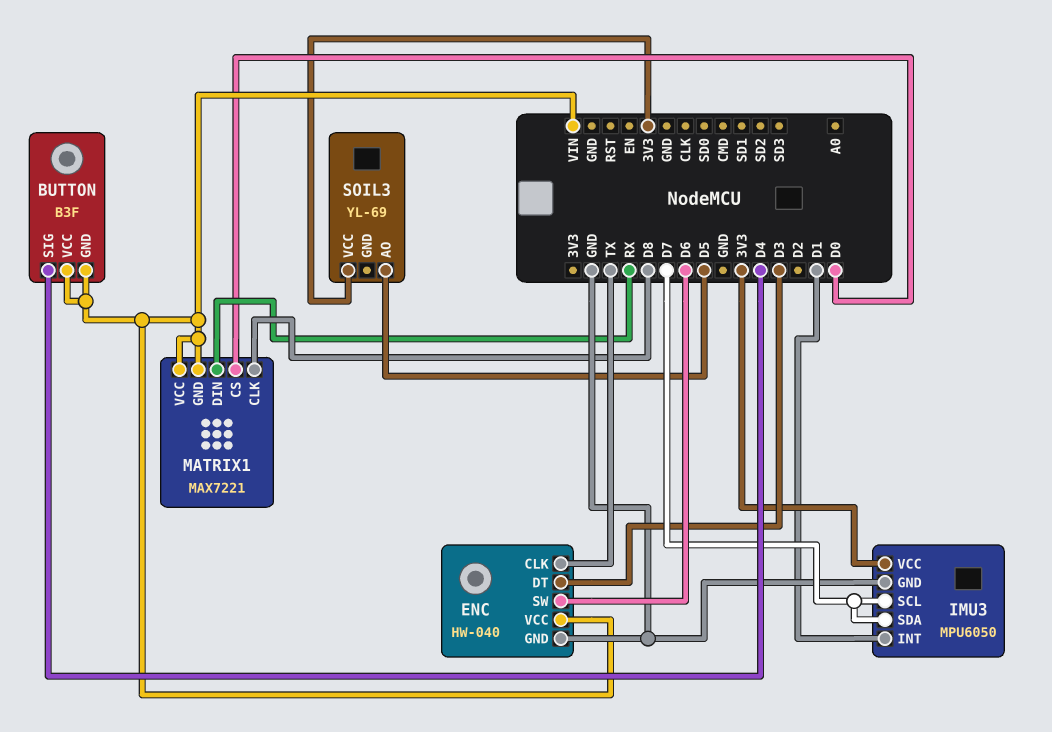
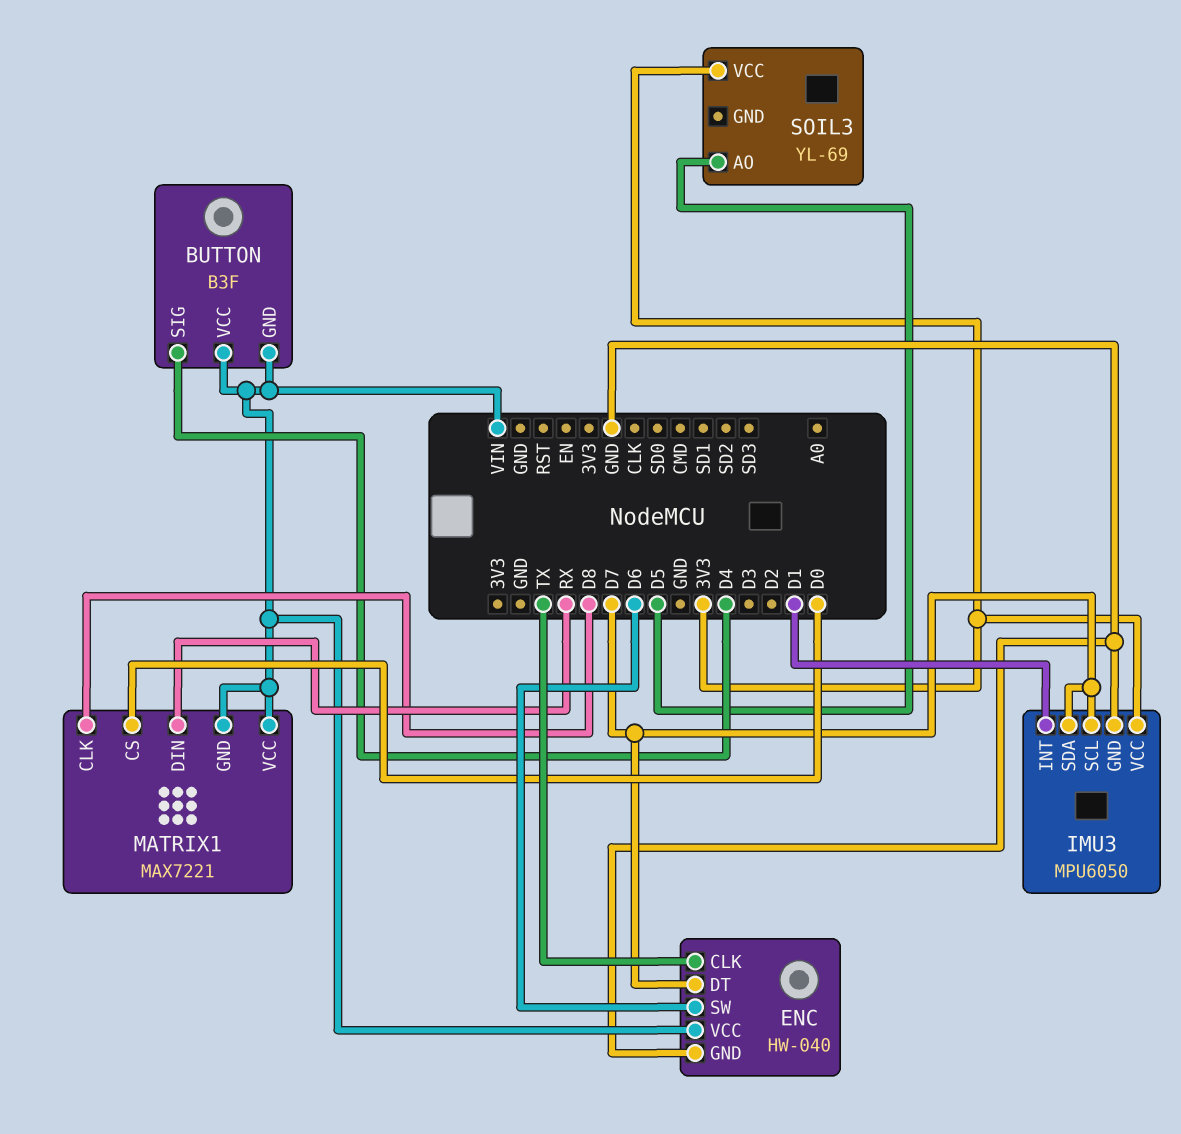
ENC pin DT: D3 -> D7

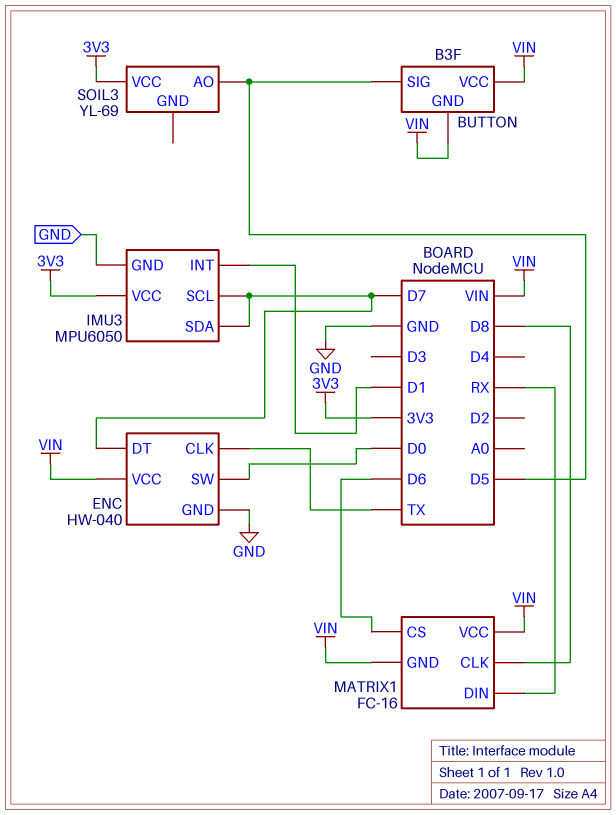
BUTTON pin SIG: D4 -> D5
ENC pin SW: D6 -> D0
MATRIX1: MAX7221 -> FC-16
MATRIX1 pin CS: D0 -> D6

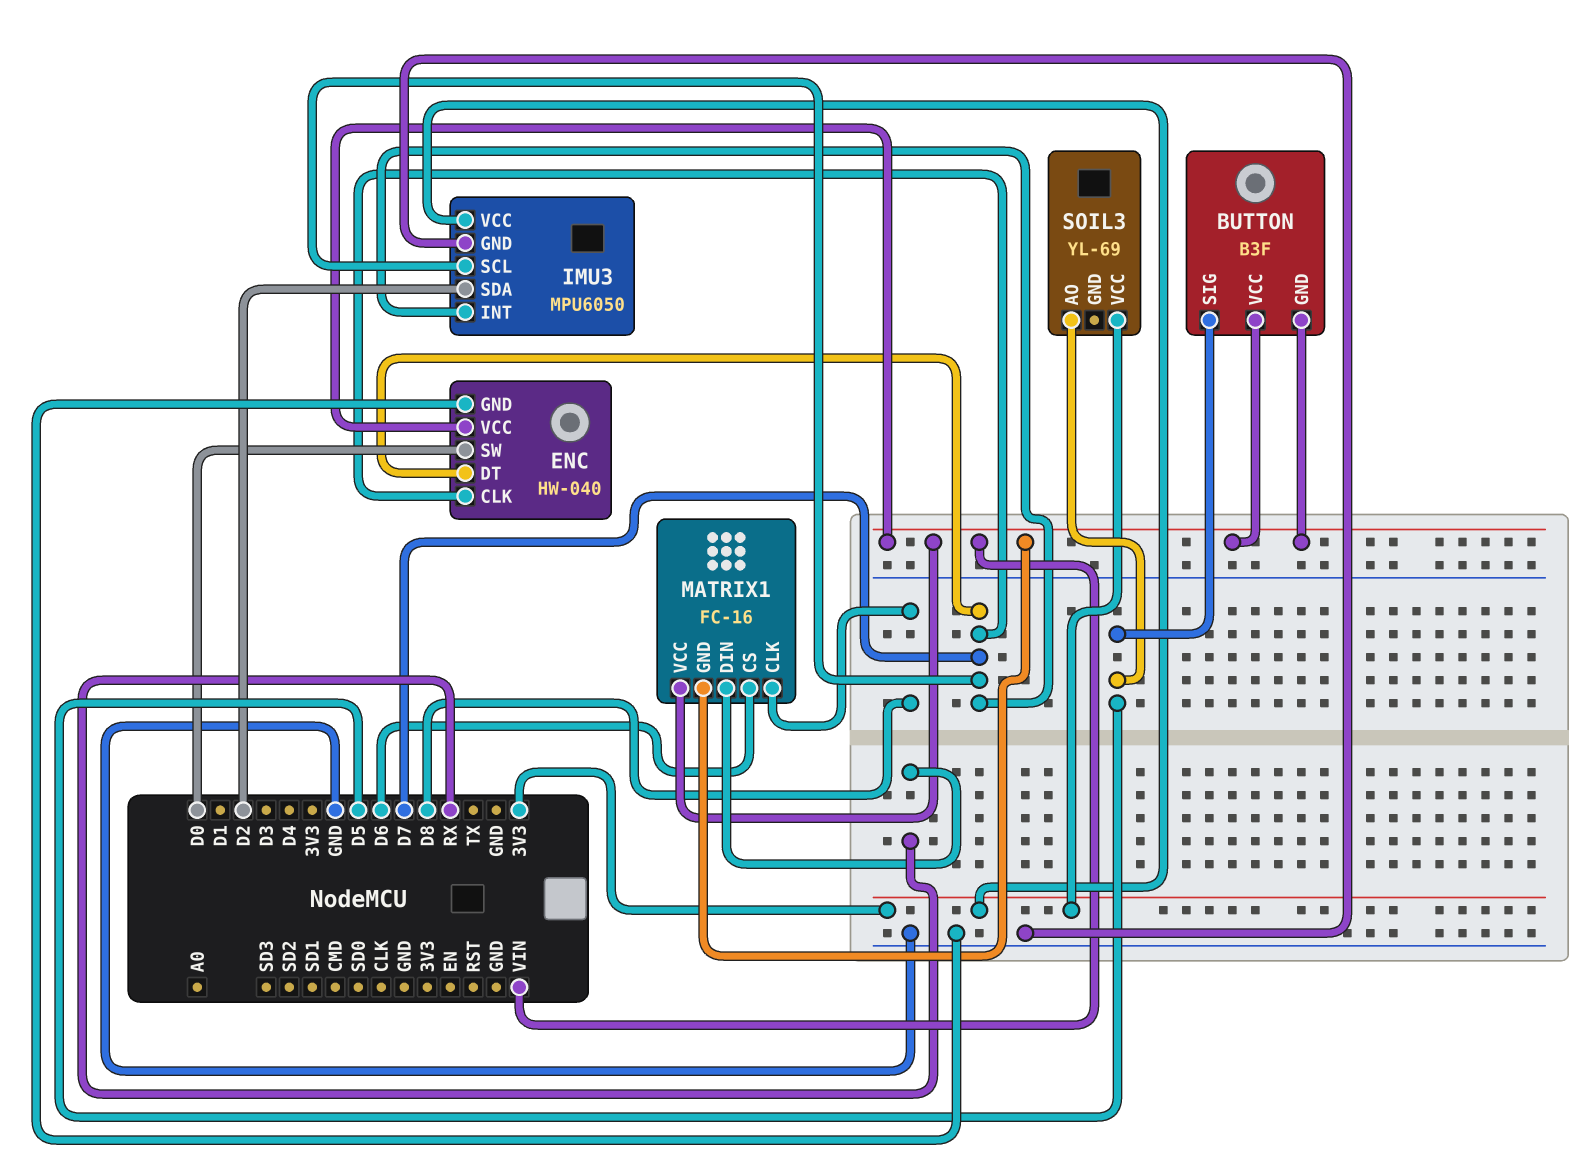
ENC pin CLK: TX -> D7
IMU3 pin INT: D1 -> D7
IMU3 pin SDA: D7 -> D2

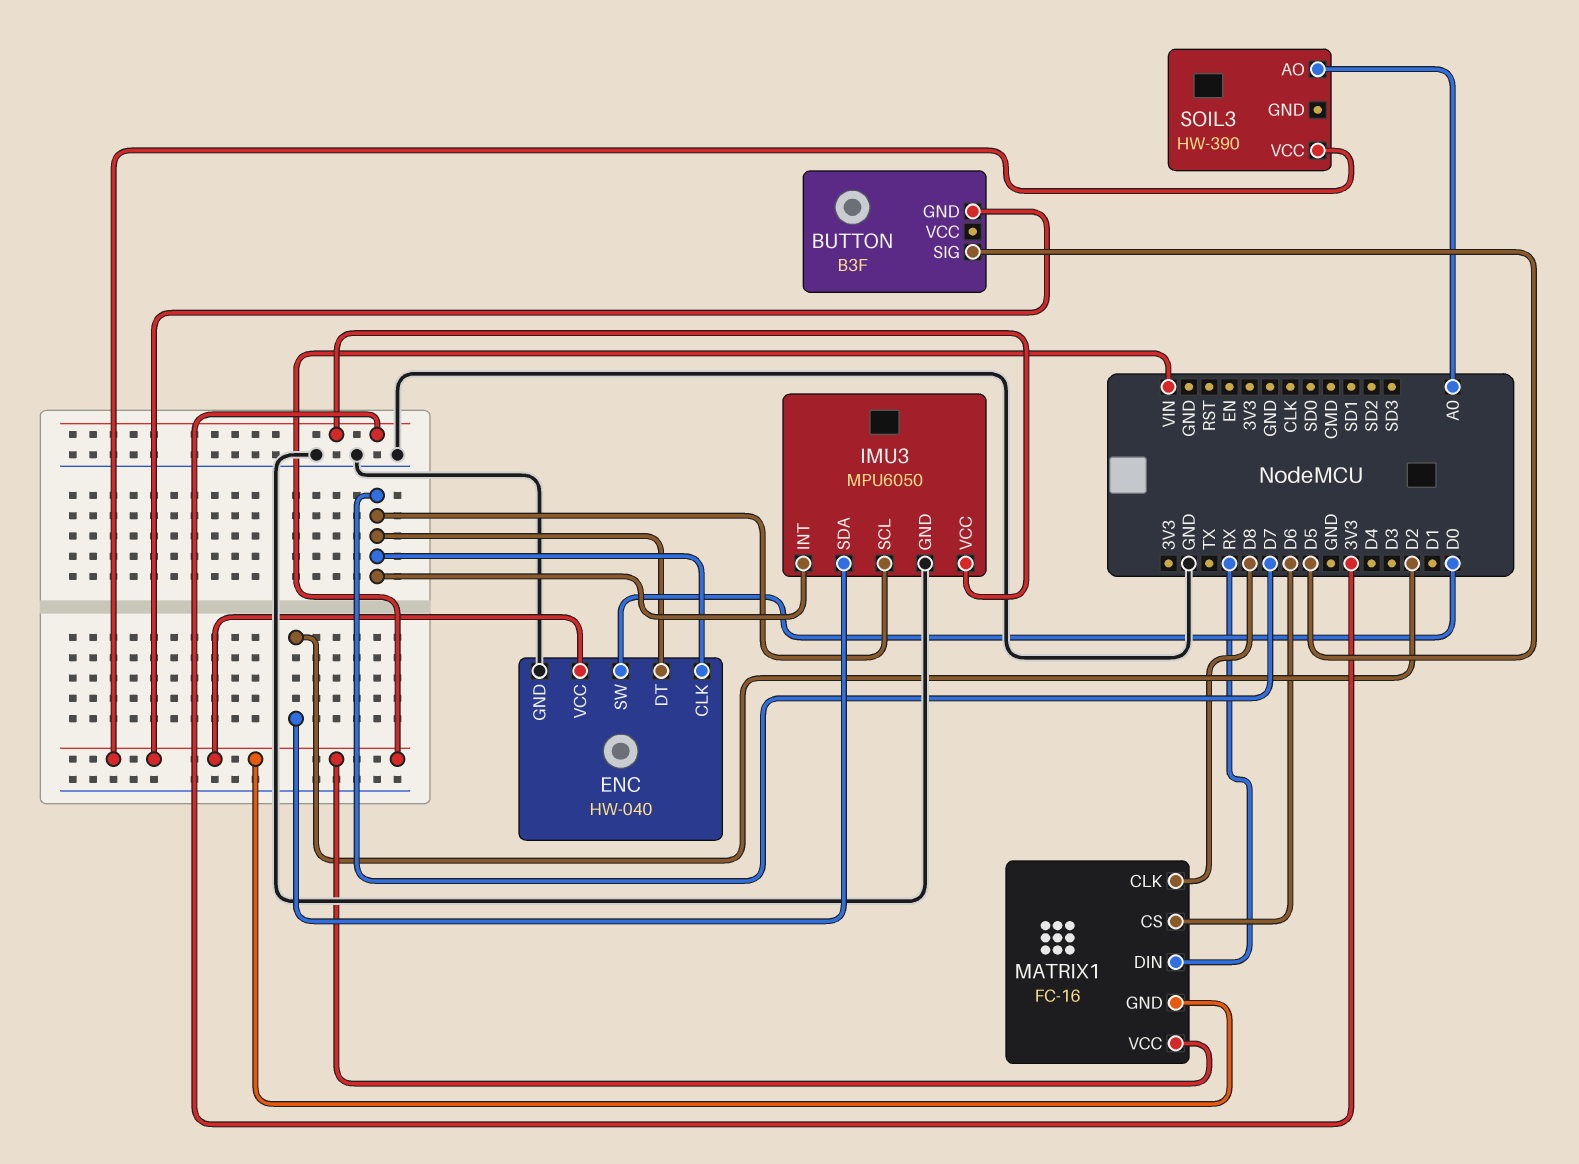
BUTTON pin VCC: VIN -> none
SOIL3: YL-69 -> HW-390
SOIL3 pin AO: D5 -> A0
SOIL3 pin VCC: 3V3 -> VIN

